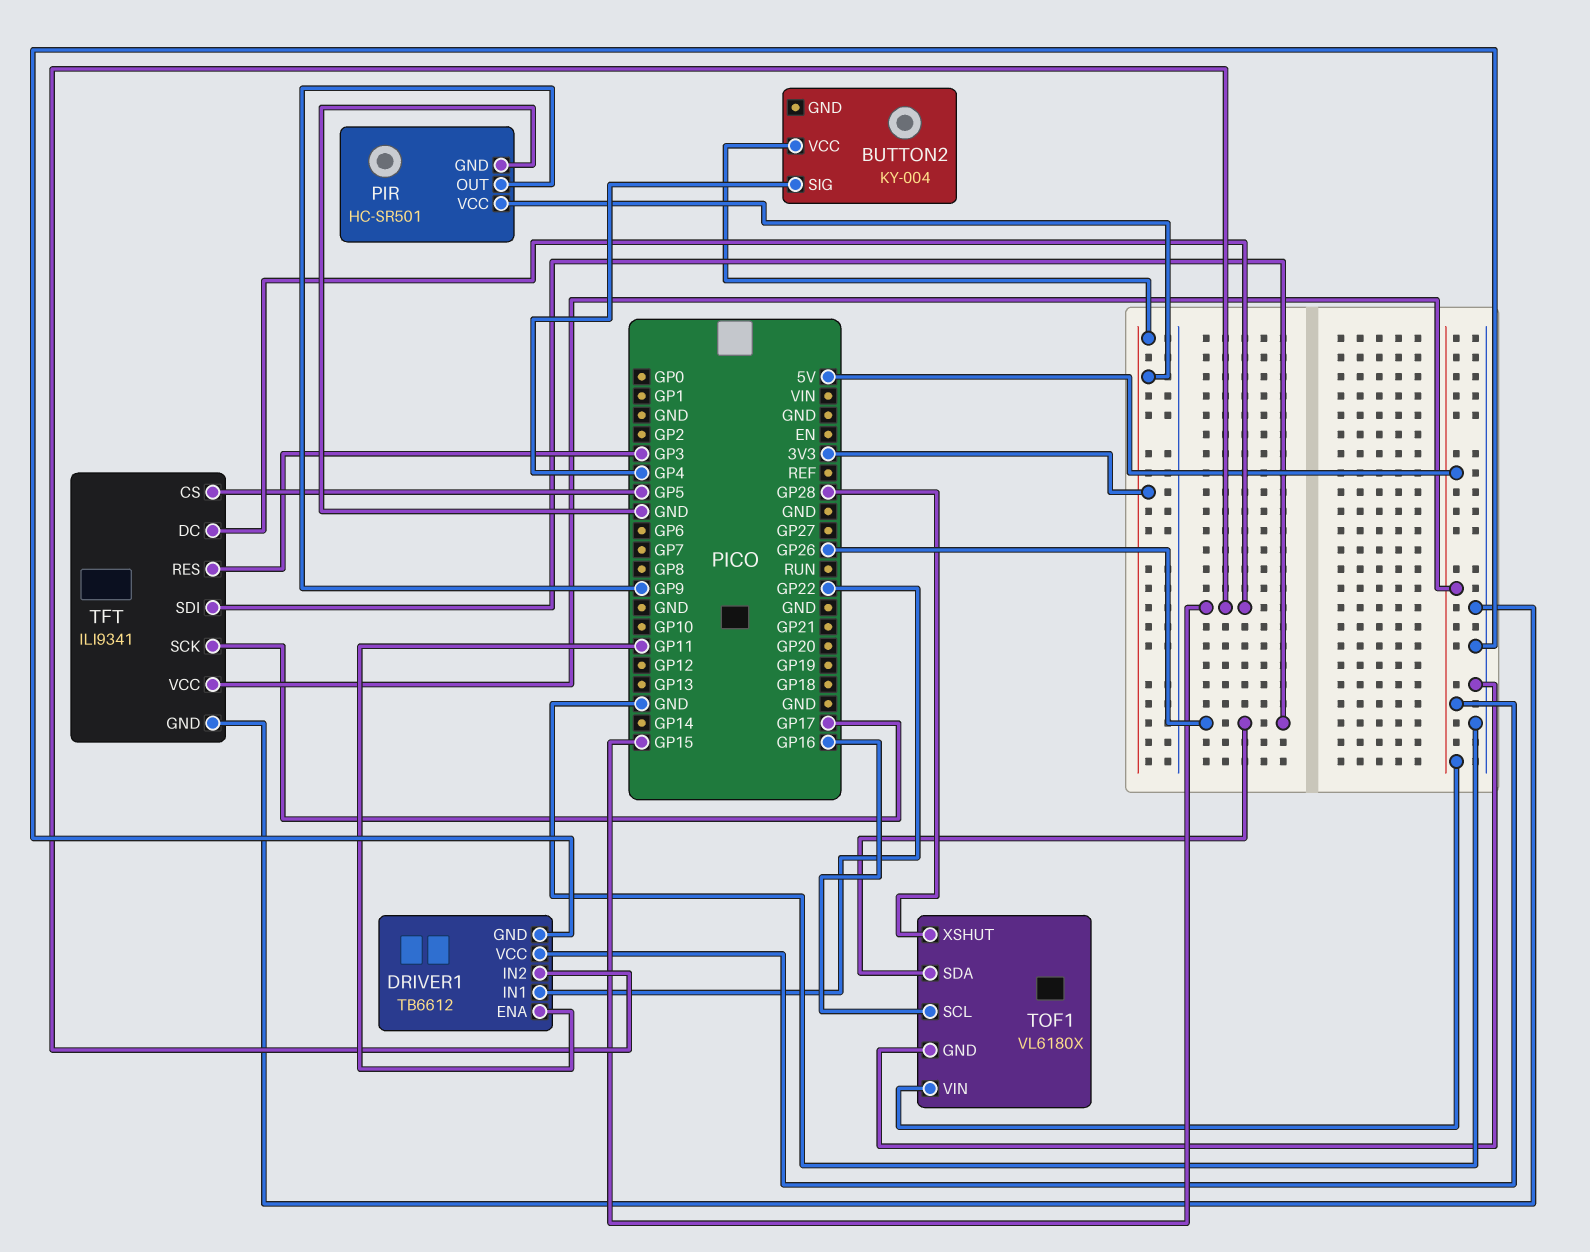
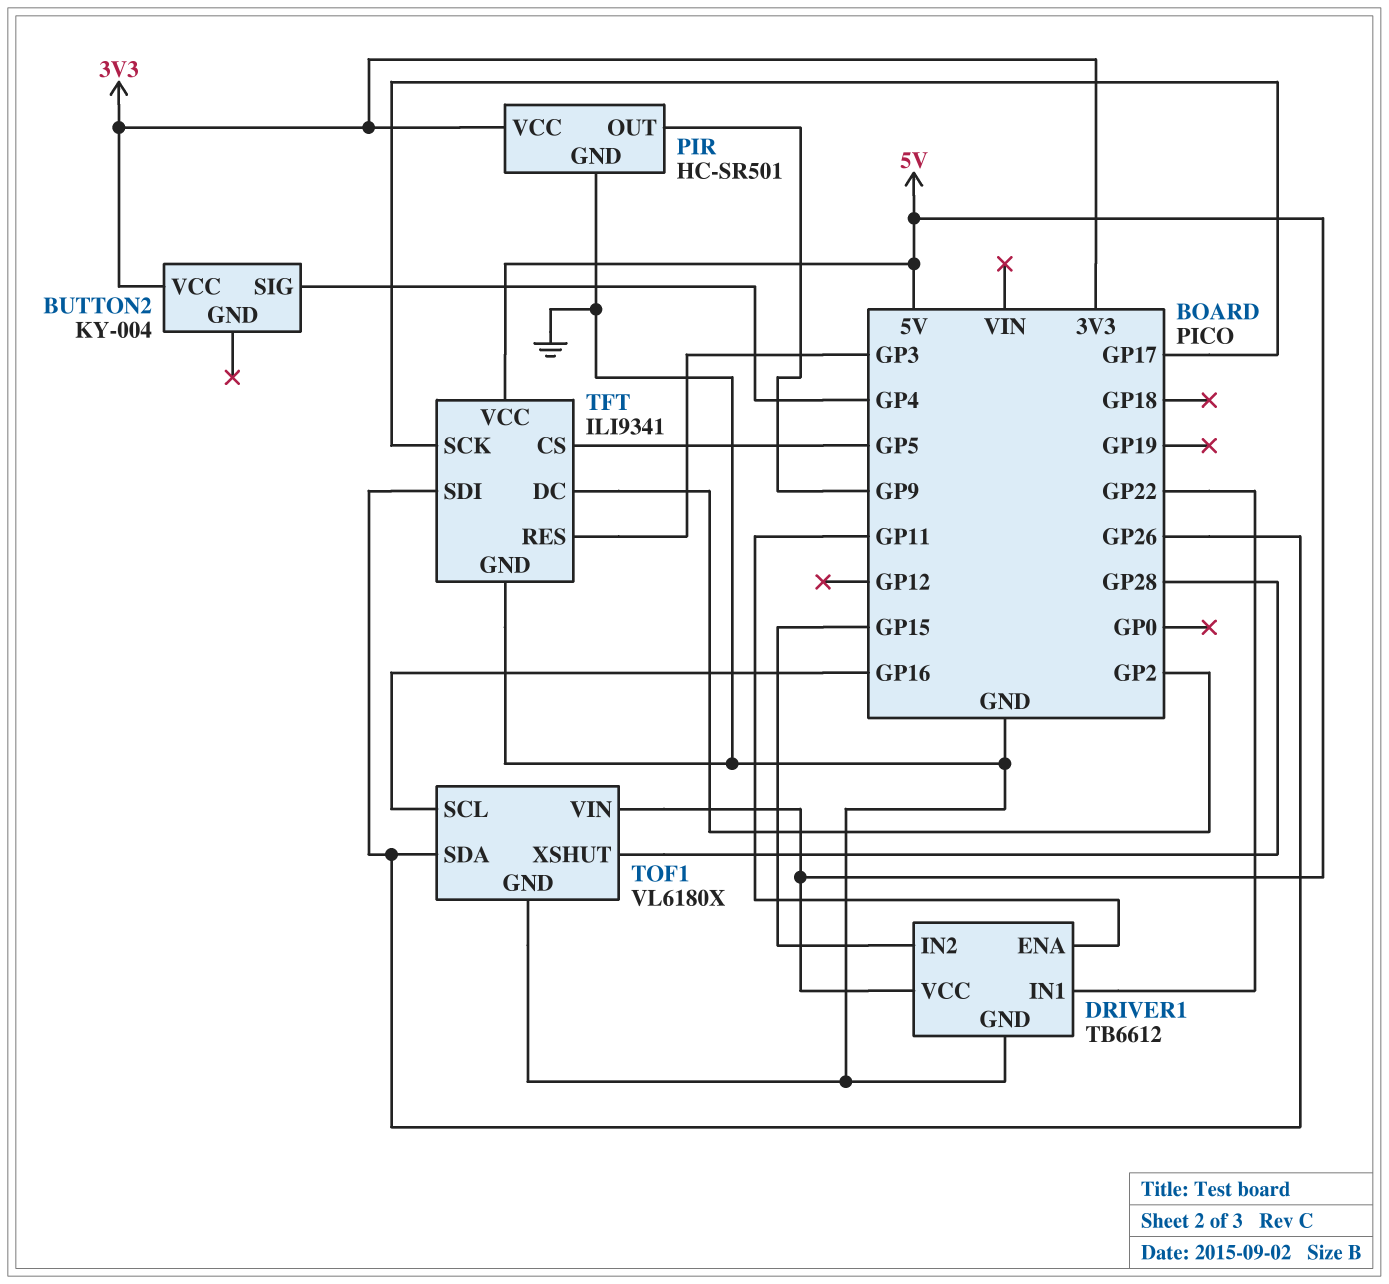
TFT pin DC: GP15 -> GP2

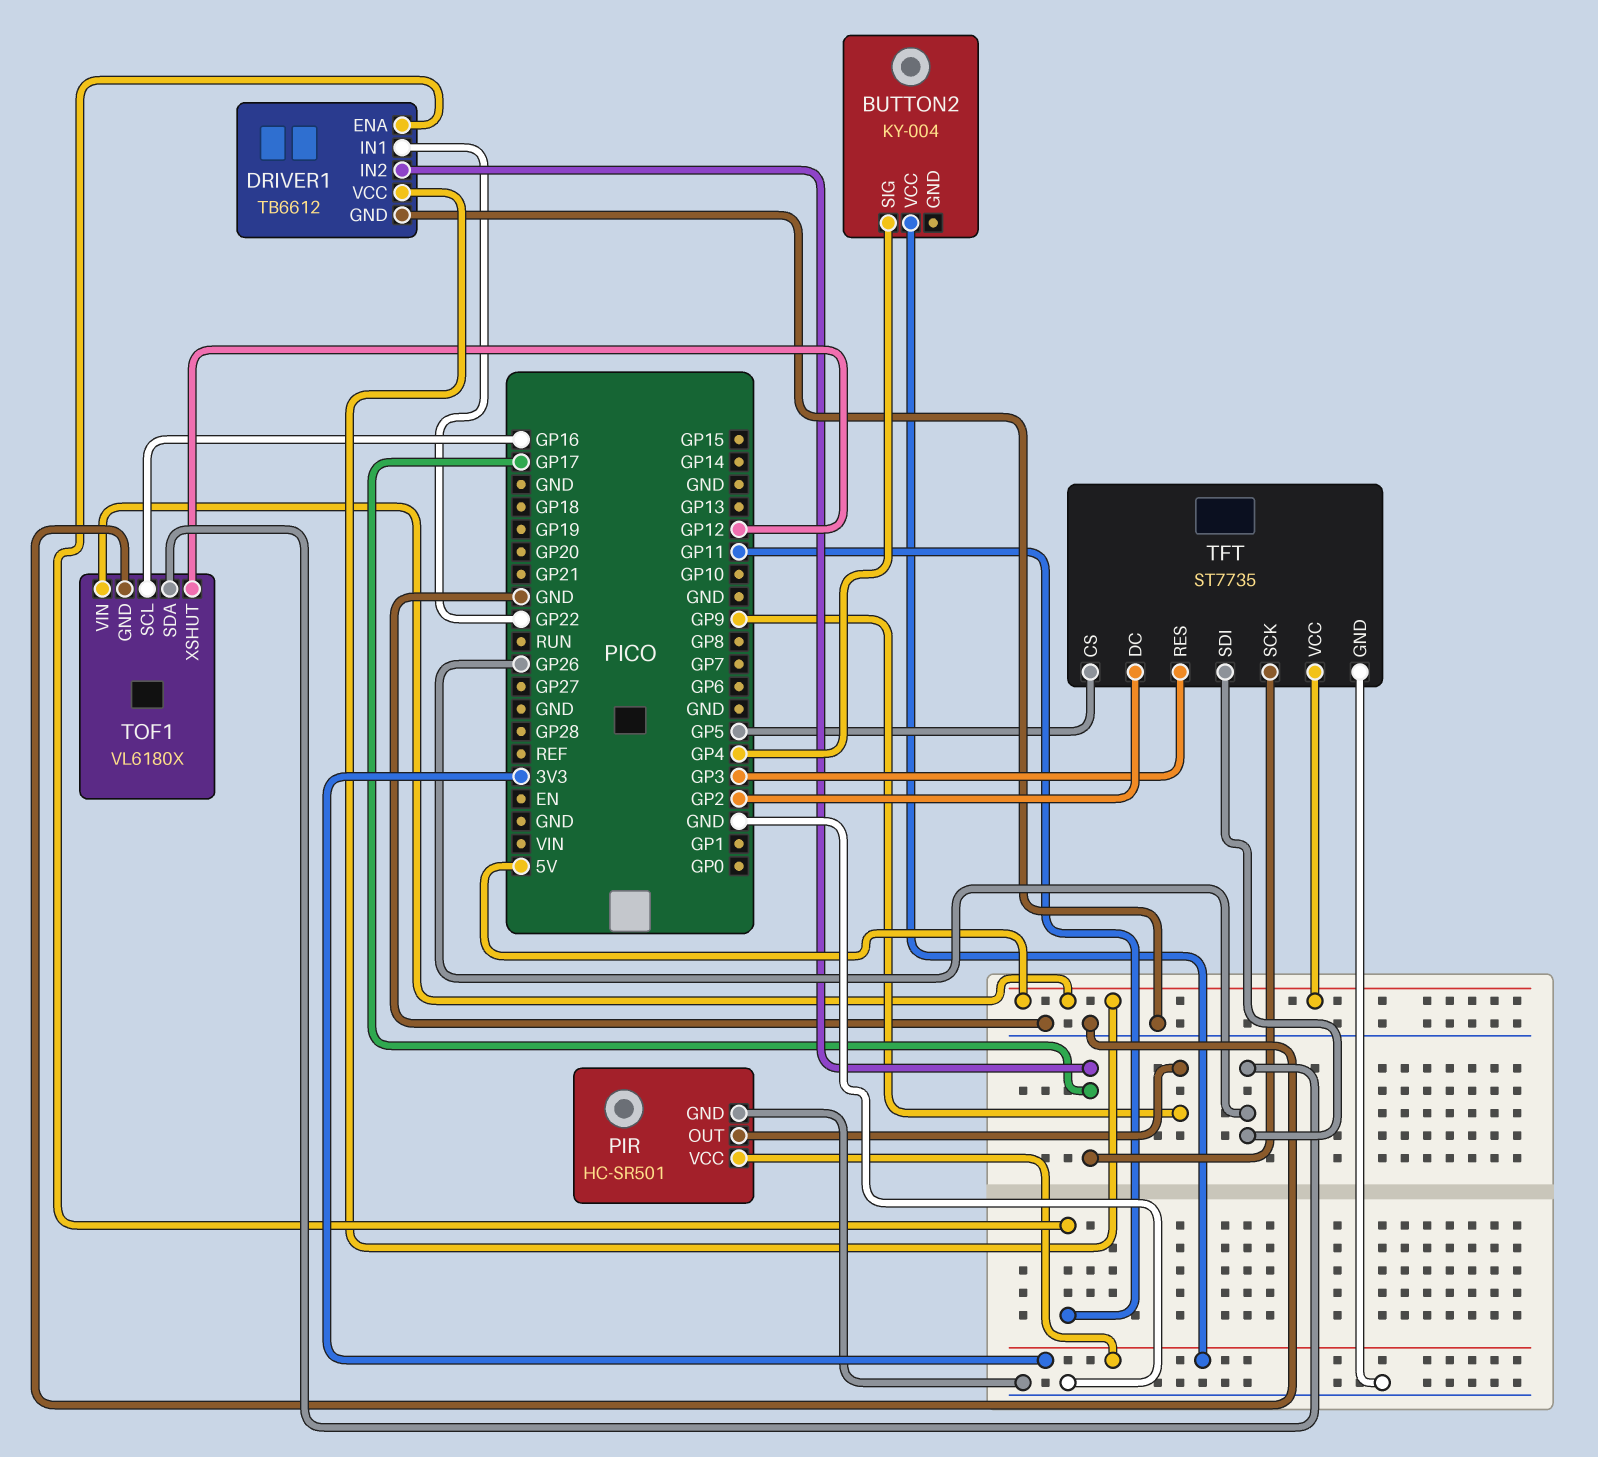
DRIVER1 pin IN2: GP15 -> GP17
TFT: ILI9341 -> ST7735
TOF1 pin XSHUT: GP28 -> GP12

